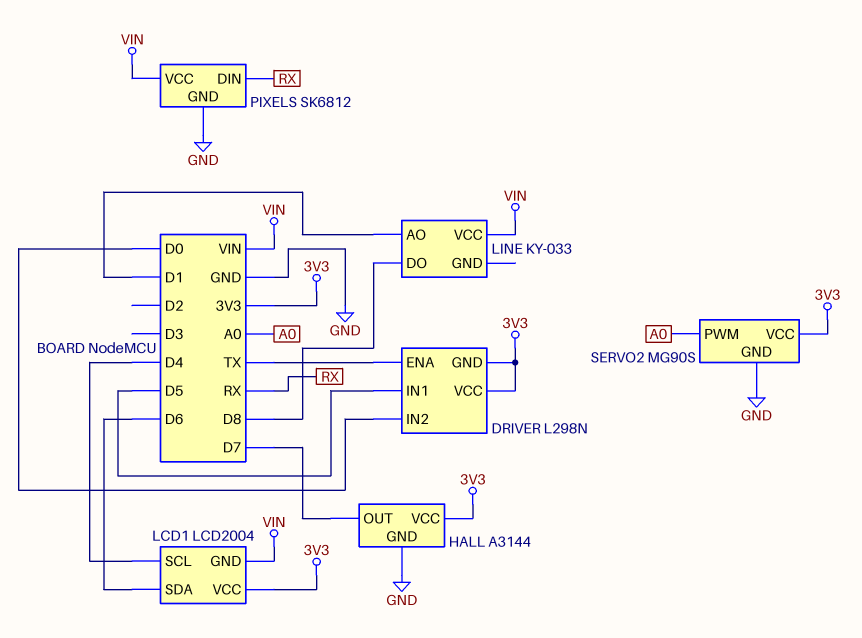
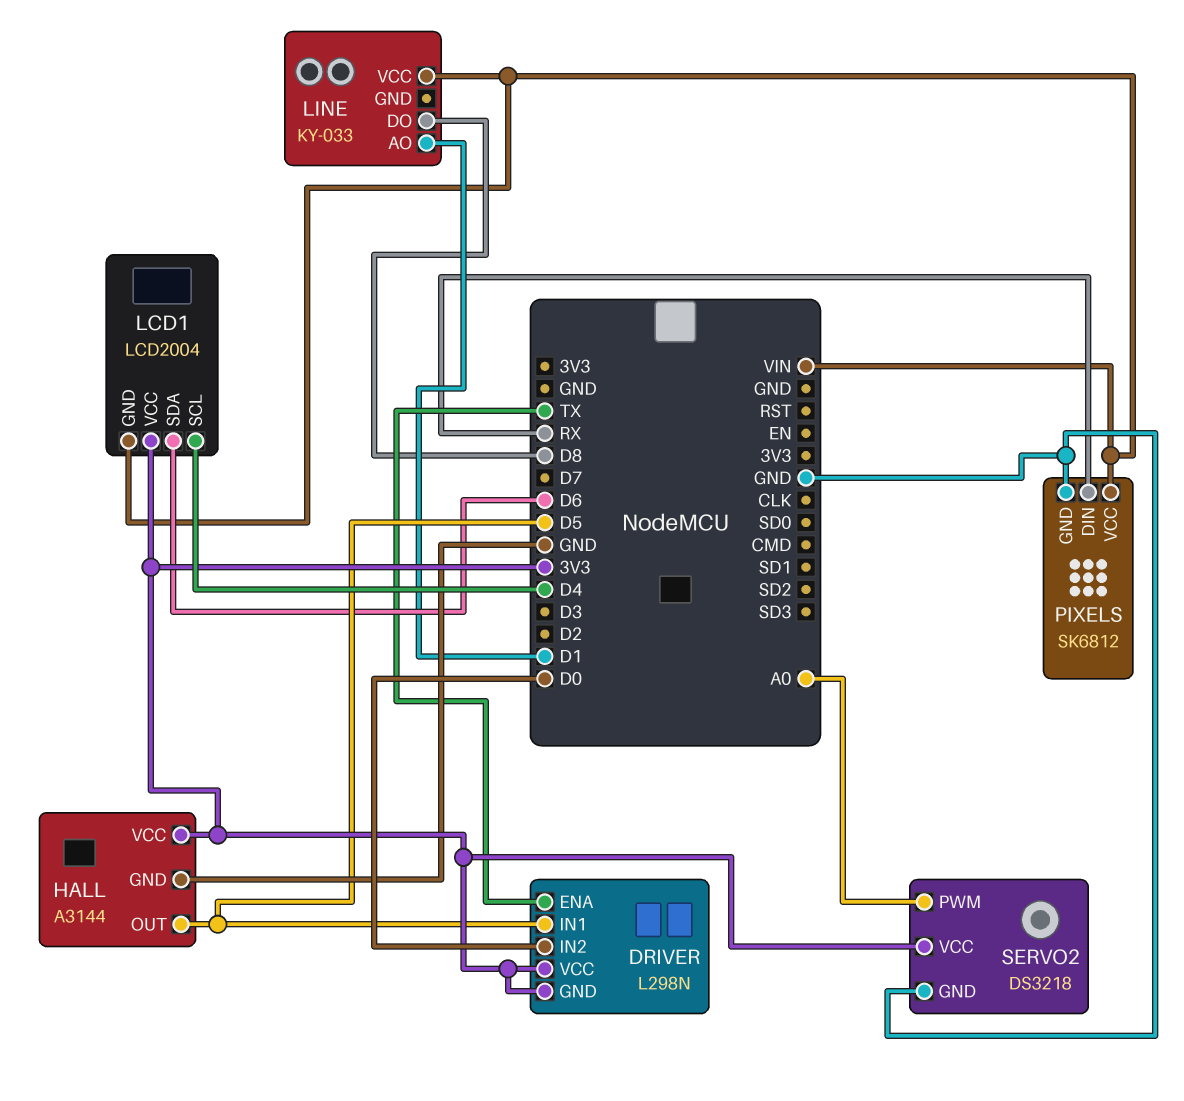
HALL pin OUT: D7 -> D5
SERVO2: MG90S -> DS3218

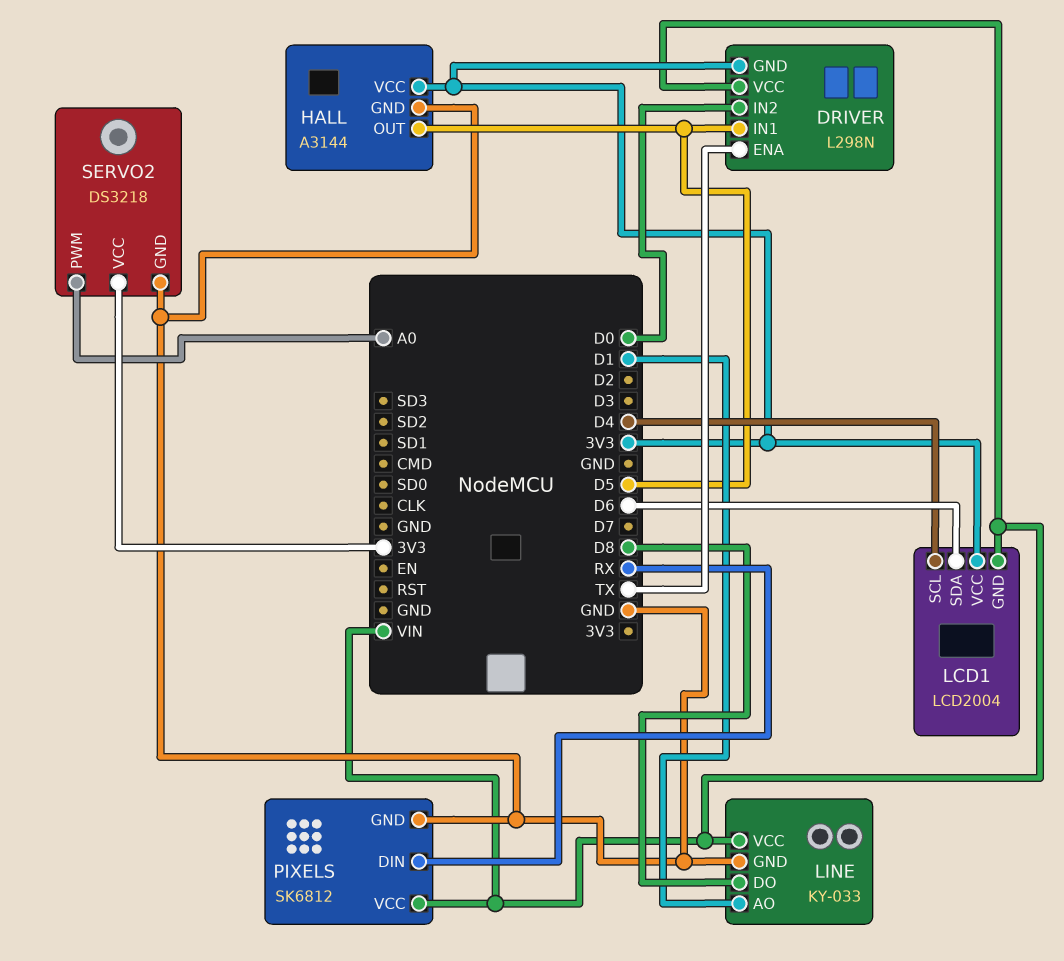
DRIVER pin VCC: 3V3 -> VIN
LINE pin GND: none -> GND

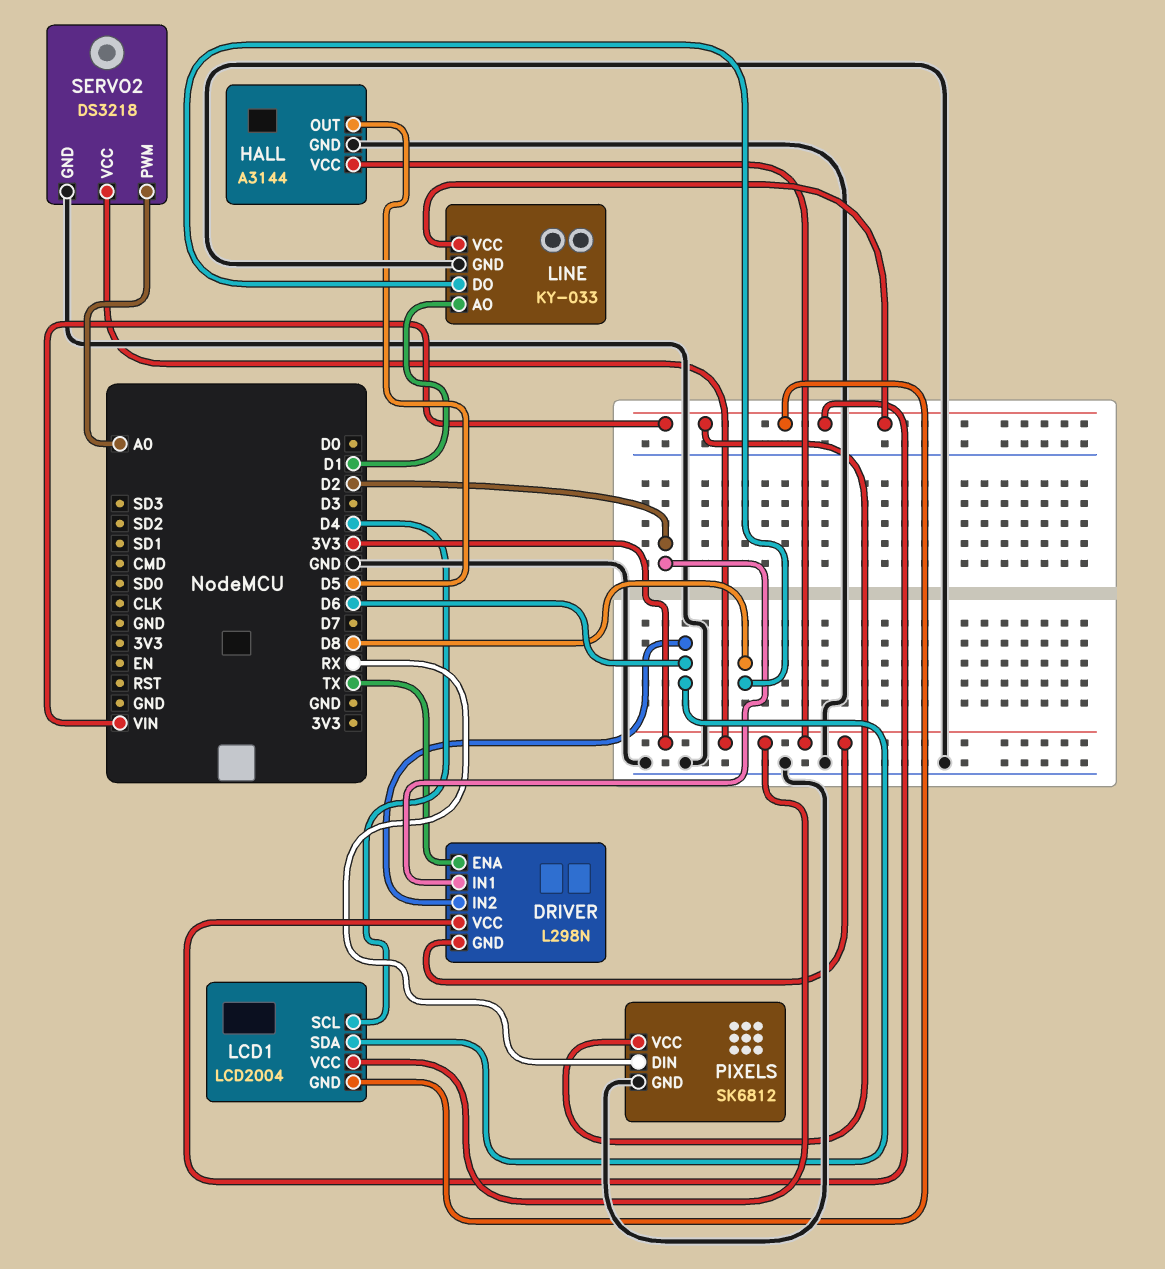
DRIVER pin IN1: D5 -> D2
DRIVER pin IN2: D0 -> D6

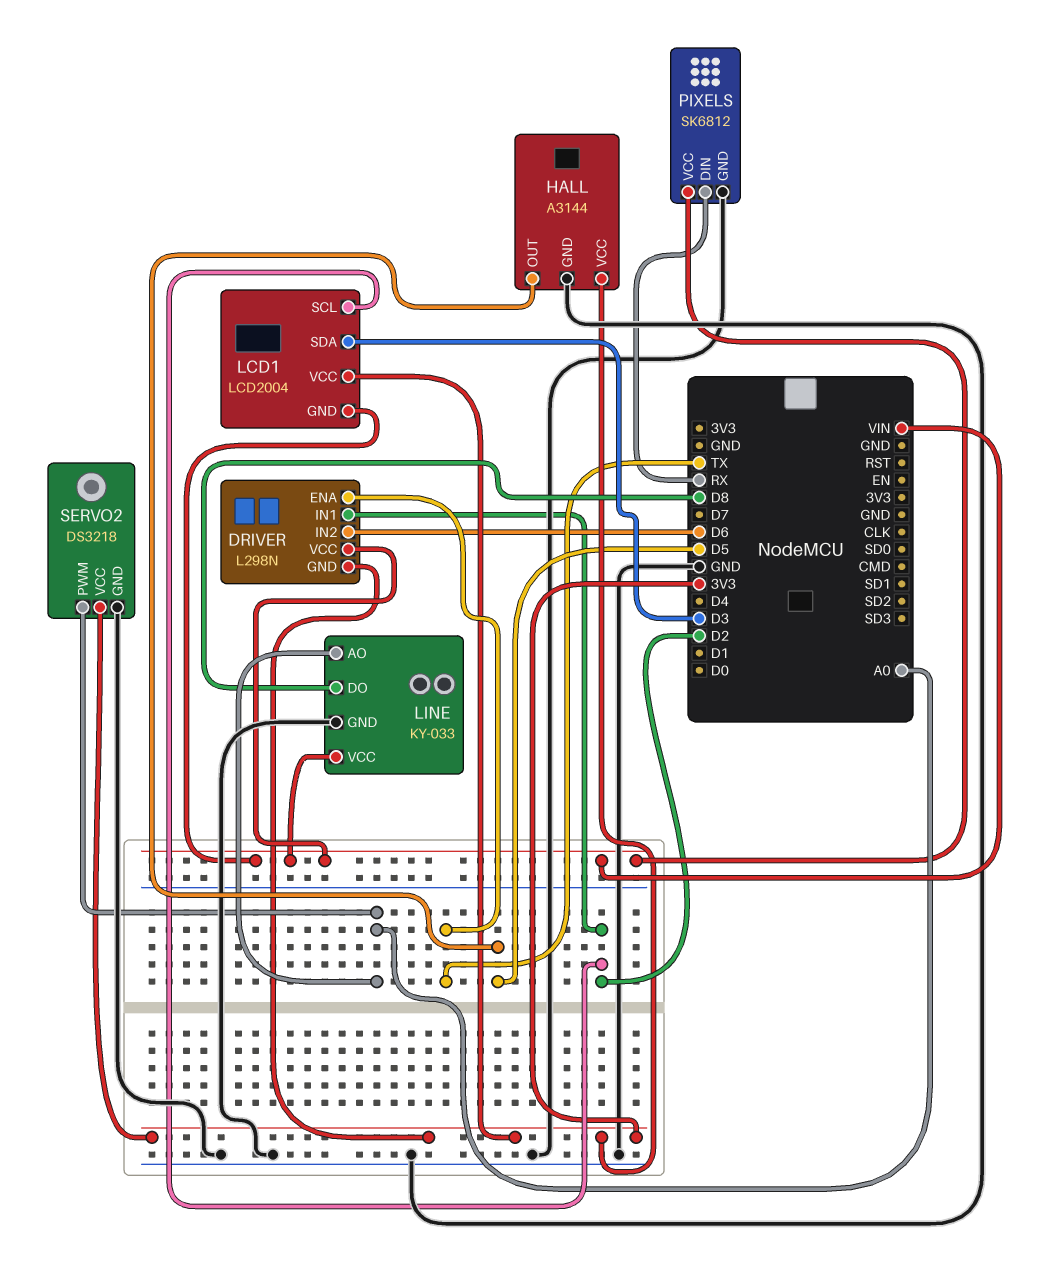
LCD1 pin SCL: D4 -> D2
LCD1 pin SDA: D6 -> D3
LINE pin AO: D1 -> A0

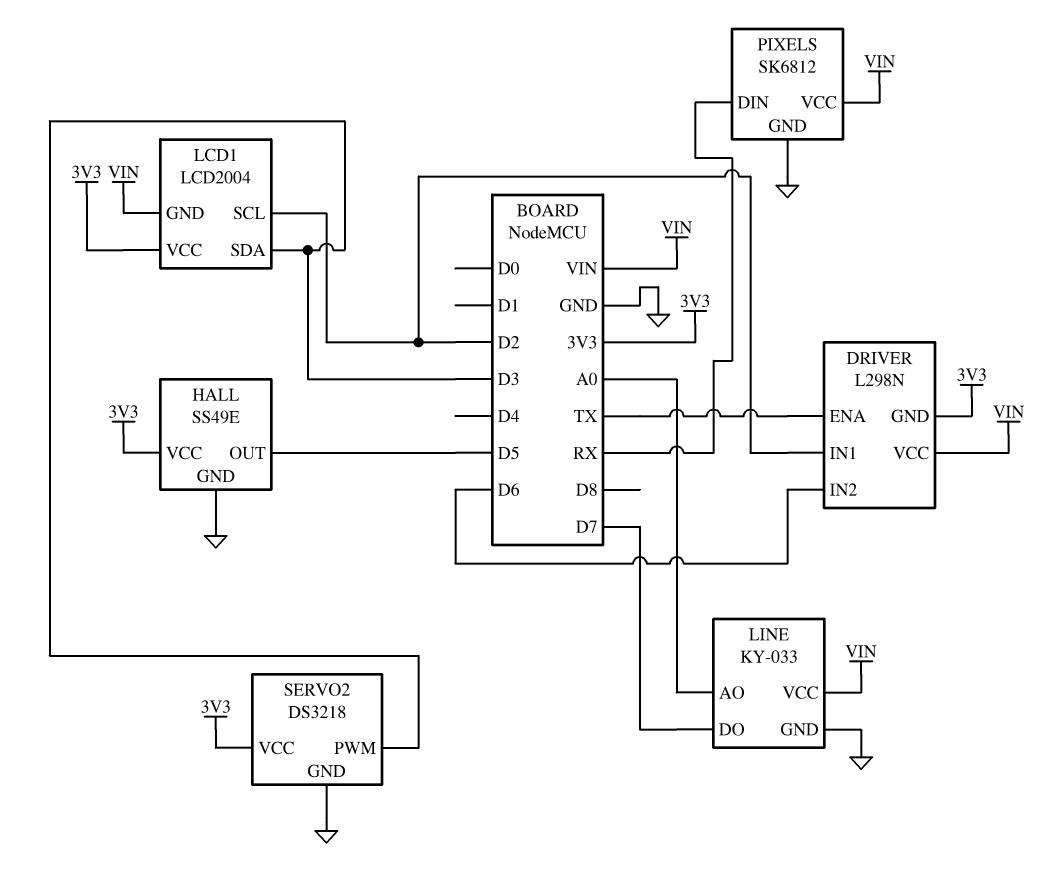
HALL: A3144 -> SS49E
LINE pin DO: D8 -> D7
SERVO2 pin PWM: A0 -> D3

